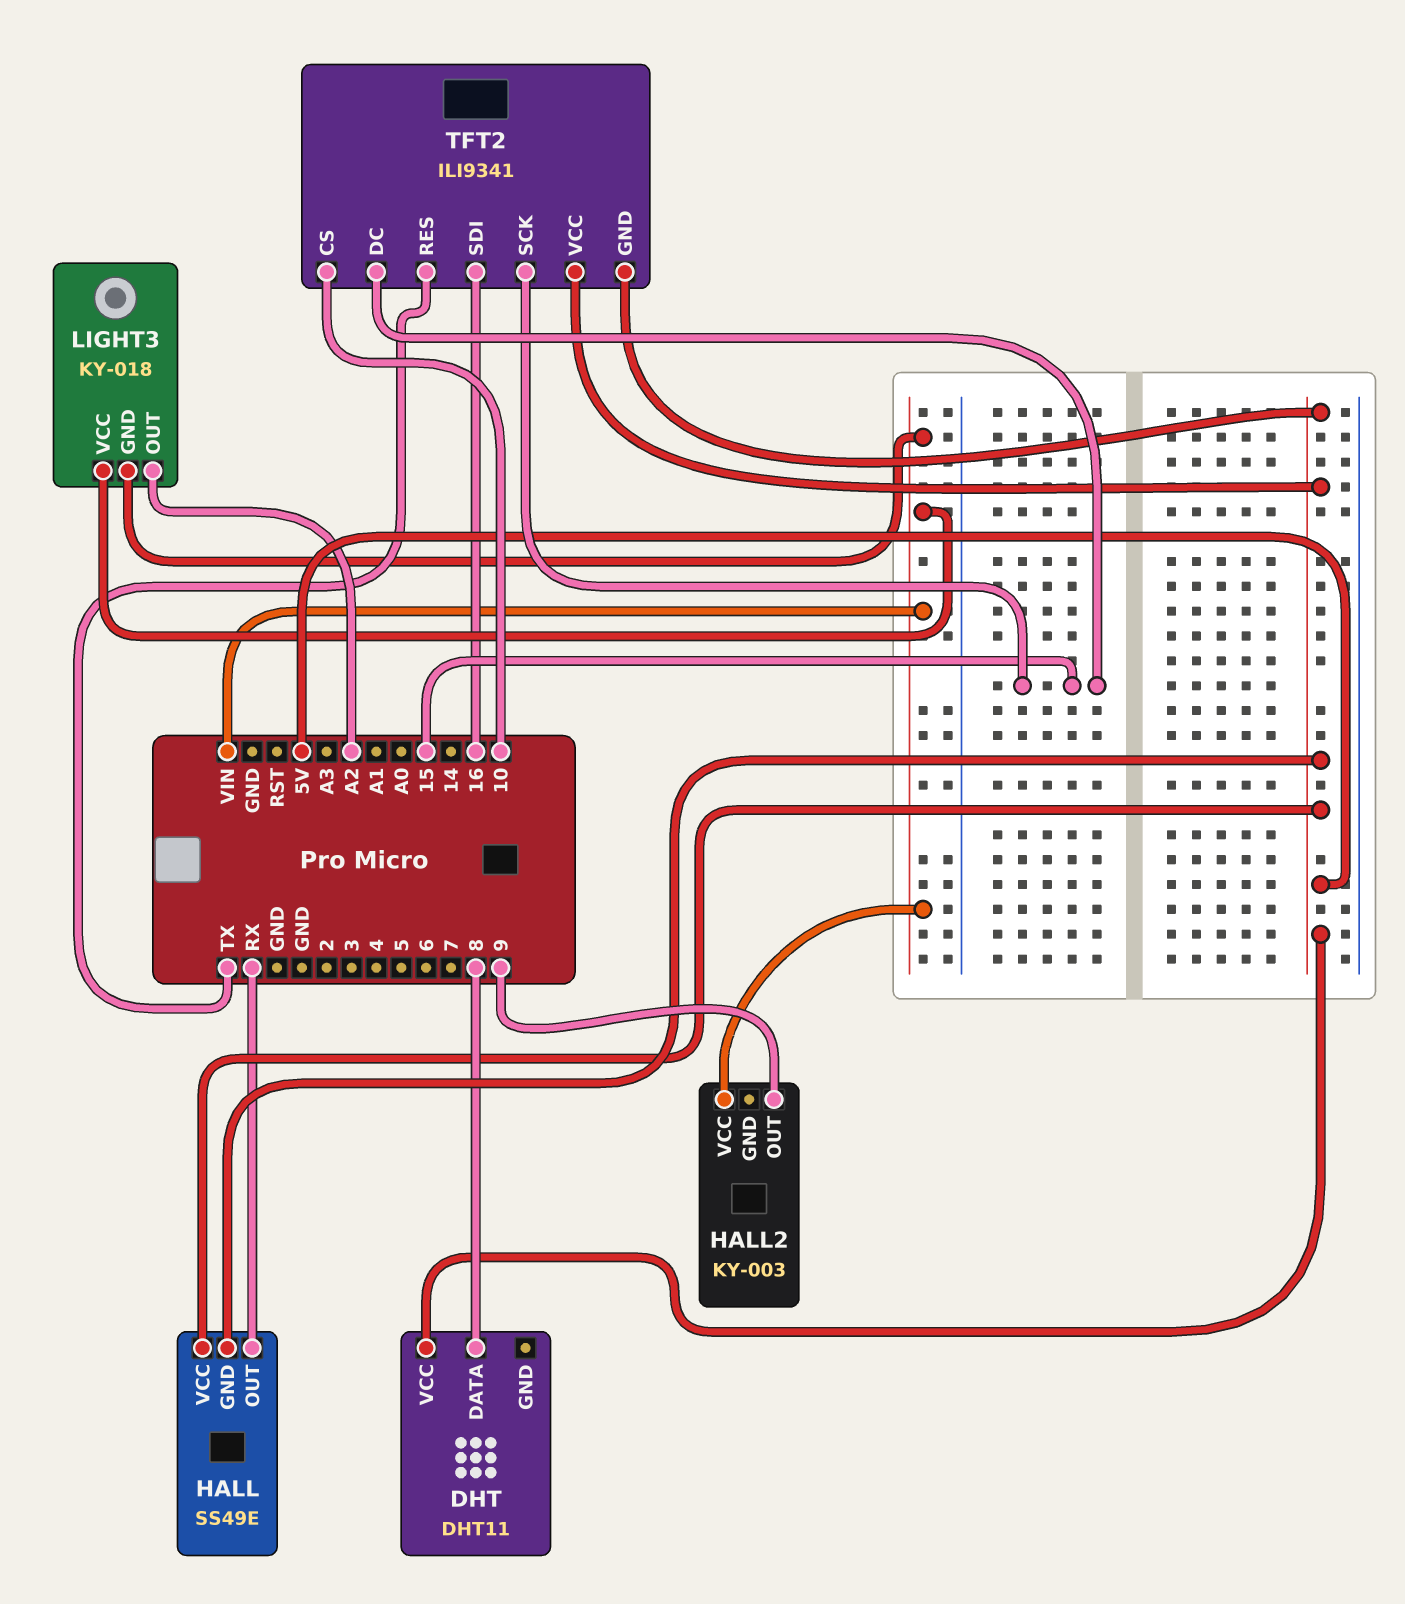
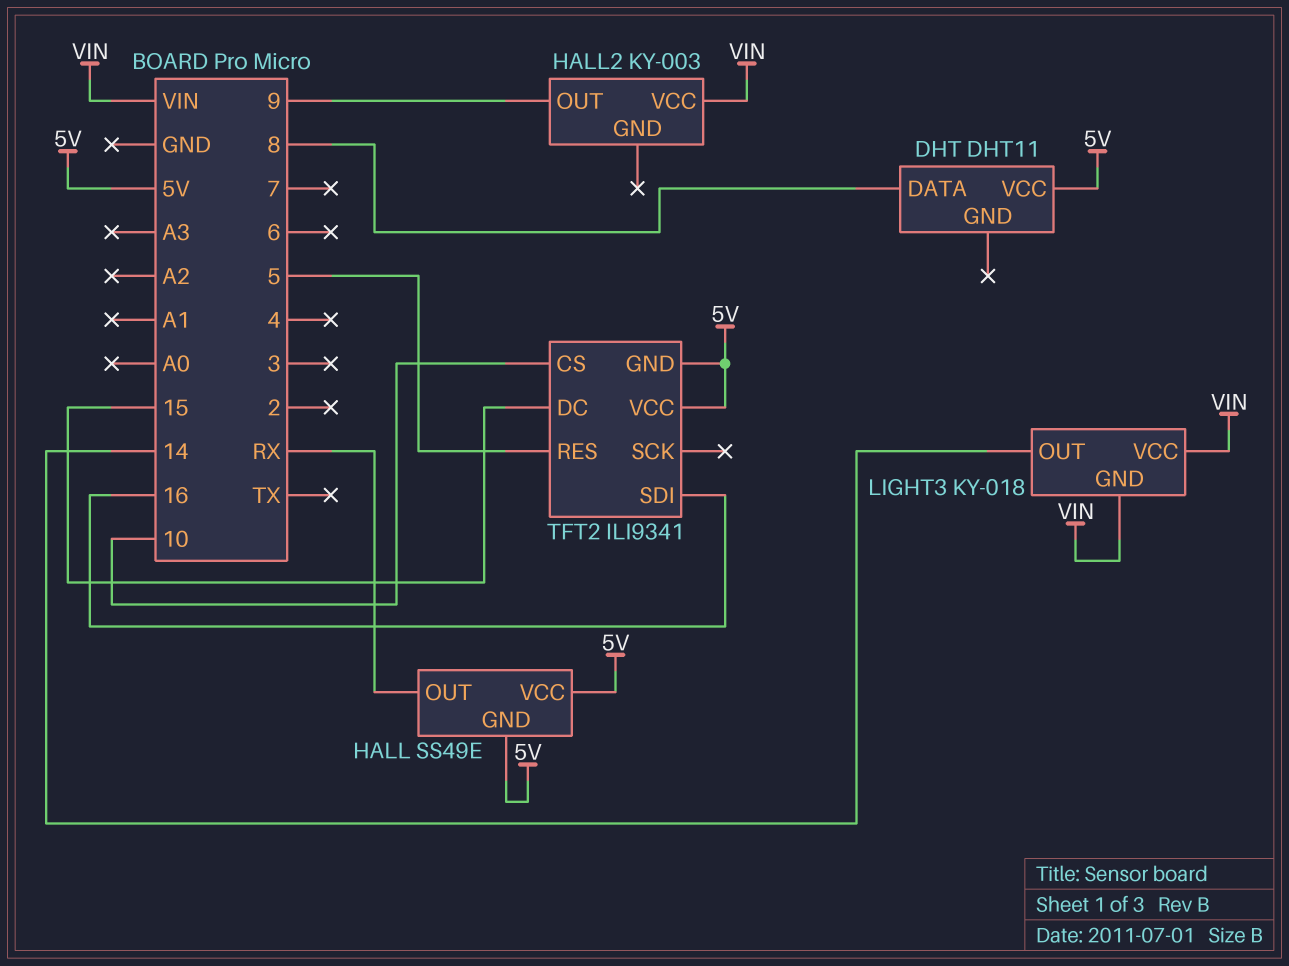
LIGHT3 pin OUT: A2 -> 14
TFT2 pin RES: TX -> 5
TFT2 pin SCK: 15 -> none

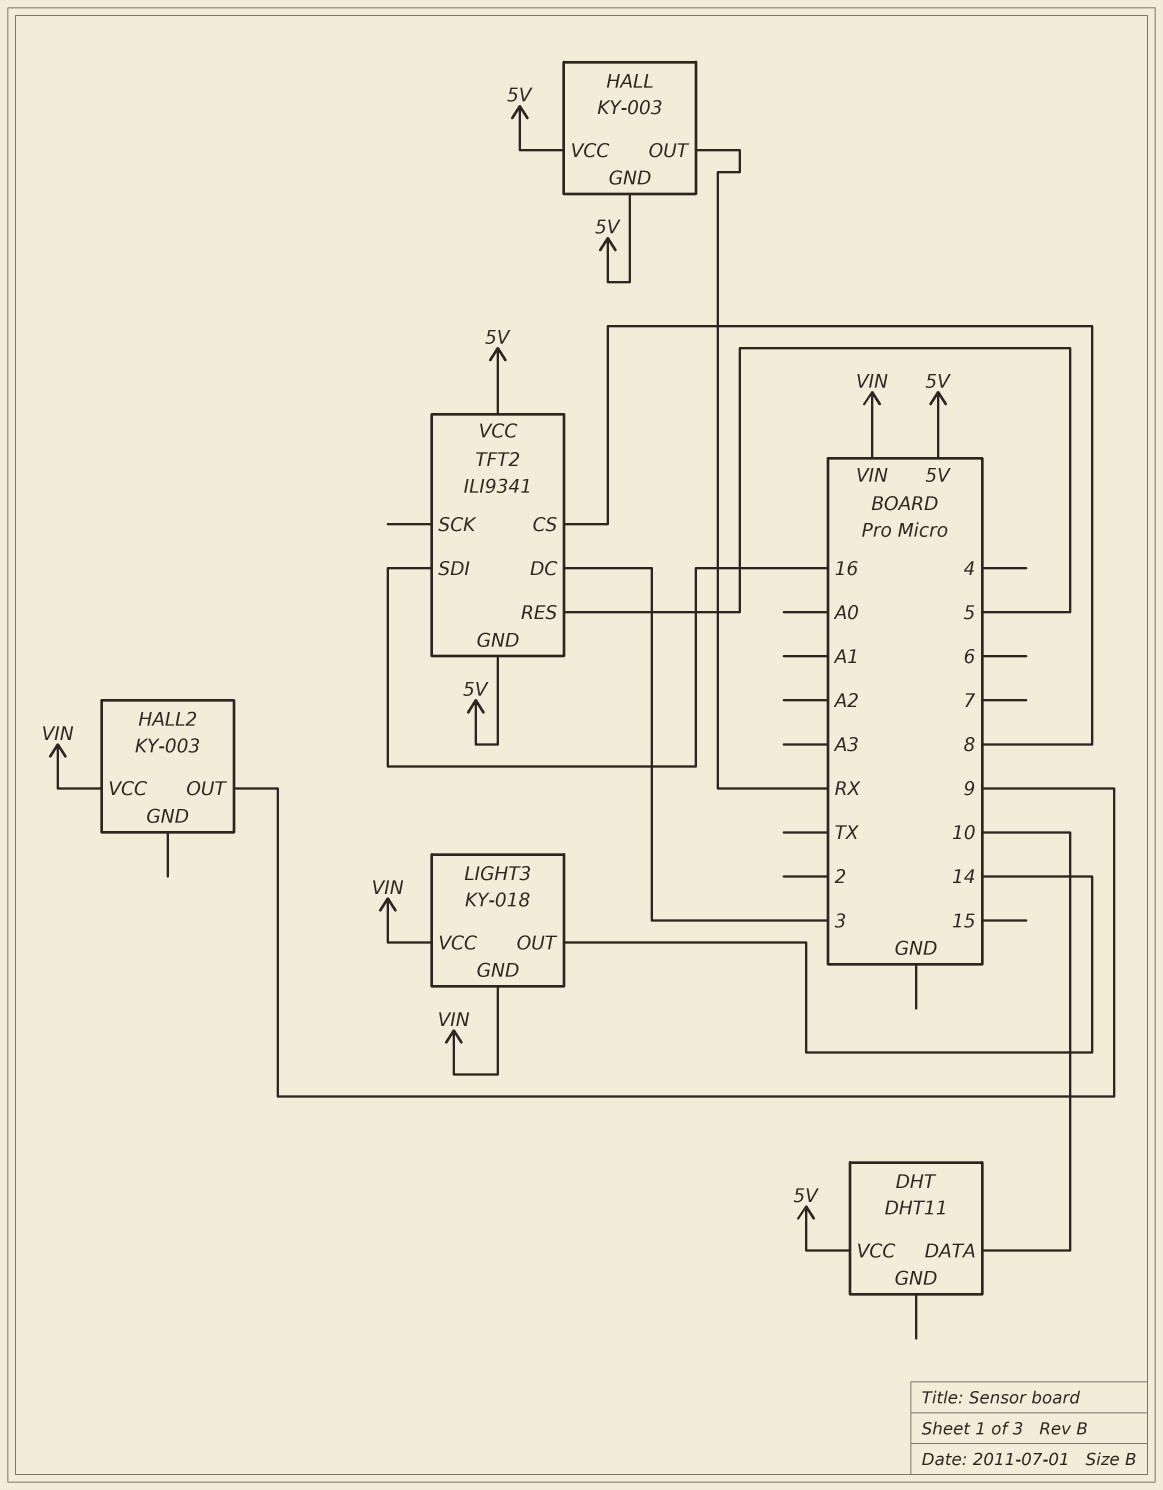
DHT pin DATA: 8 -> 10
HALL: SS49E -> KY-003
TFT2 pin CS: 10 -> 8
TFT2 pin DC: 15 -> 3

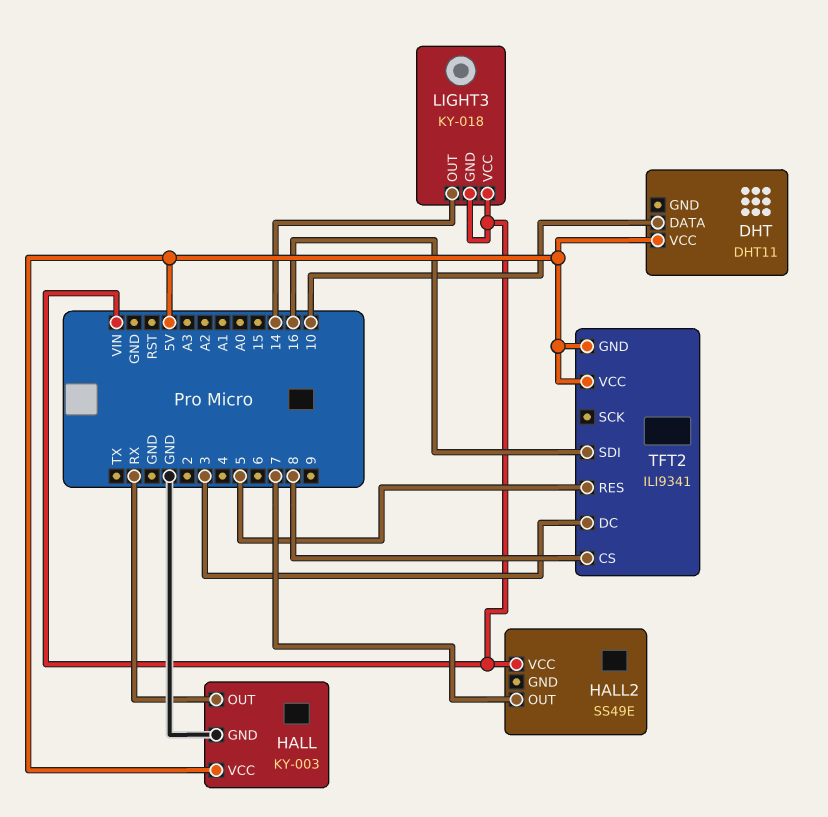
HALL pin GND: 5V -> GND
HALL2: KY-003 -> SS49E
HALL2 pin OUT: 9 -> 7

